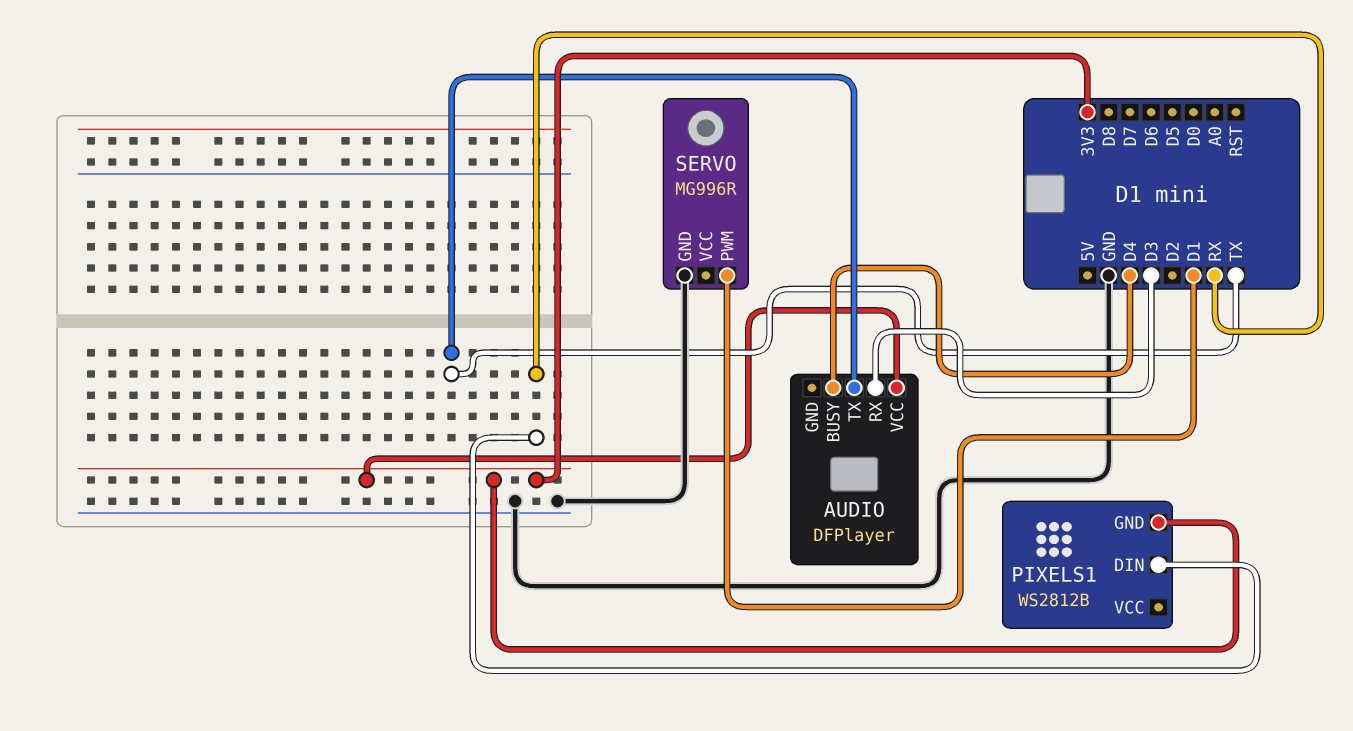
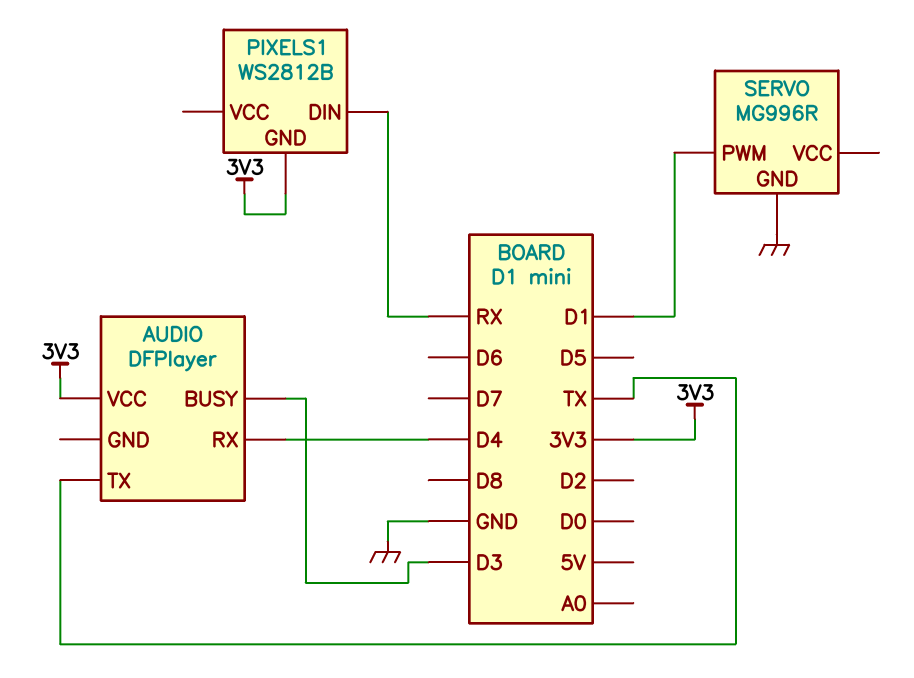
AUDIO pin BUSY: D4 -> D3
AUDIO pin RX: D3 -> D4

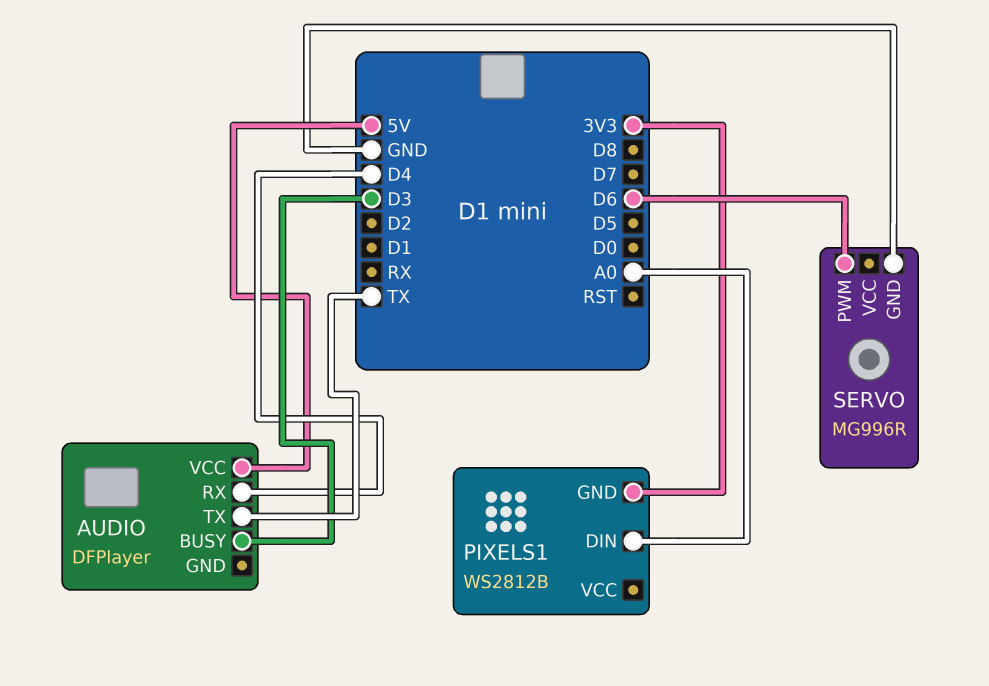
AUDIO pin VCC: 3V3 -> 5V
PIXELS1 pin DIN: RX -> A0
SERVO pin PWM: D1 -> D6

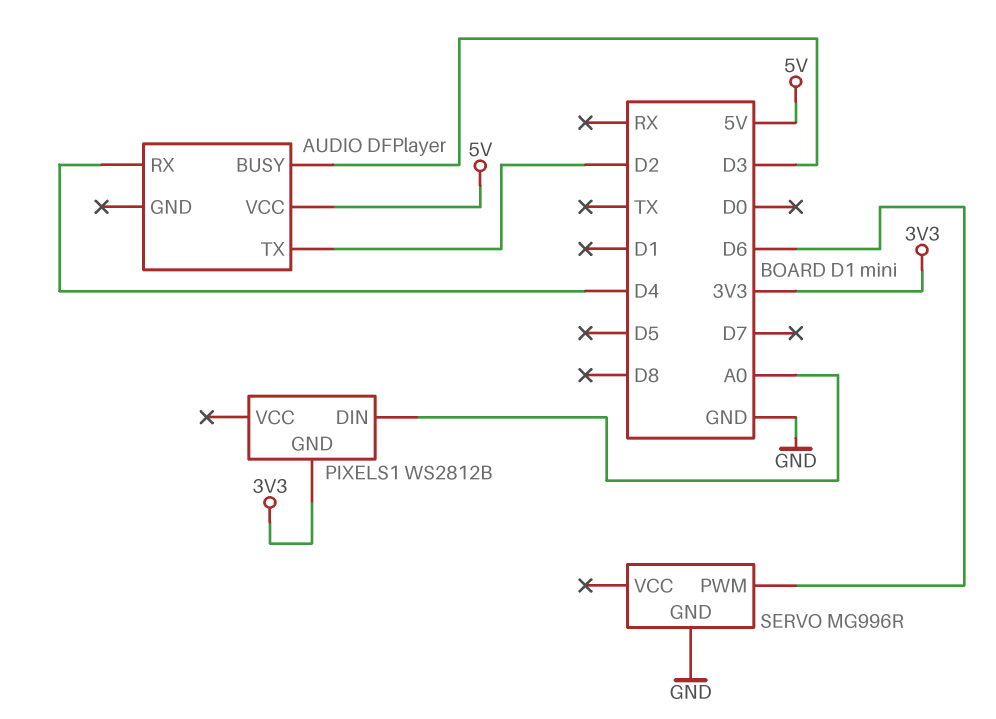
AUDIO pin TX: TX -> D2

